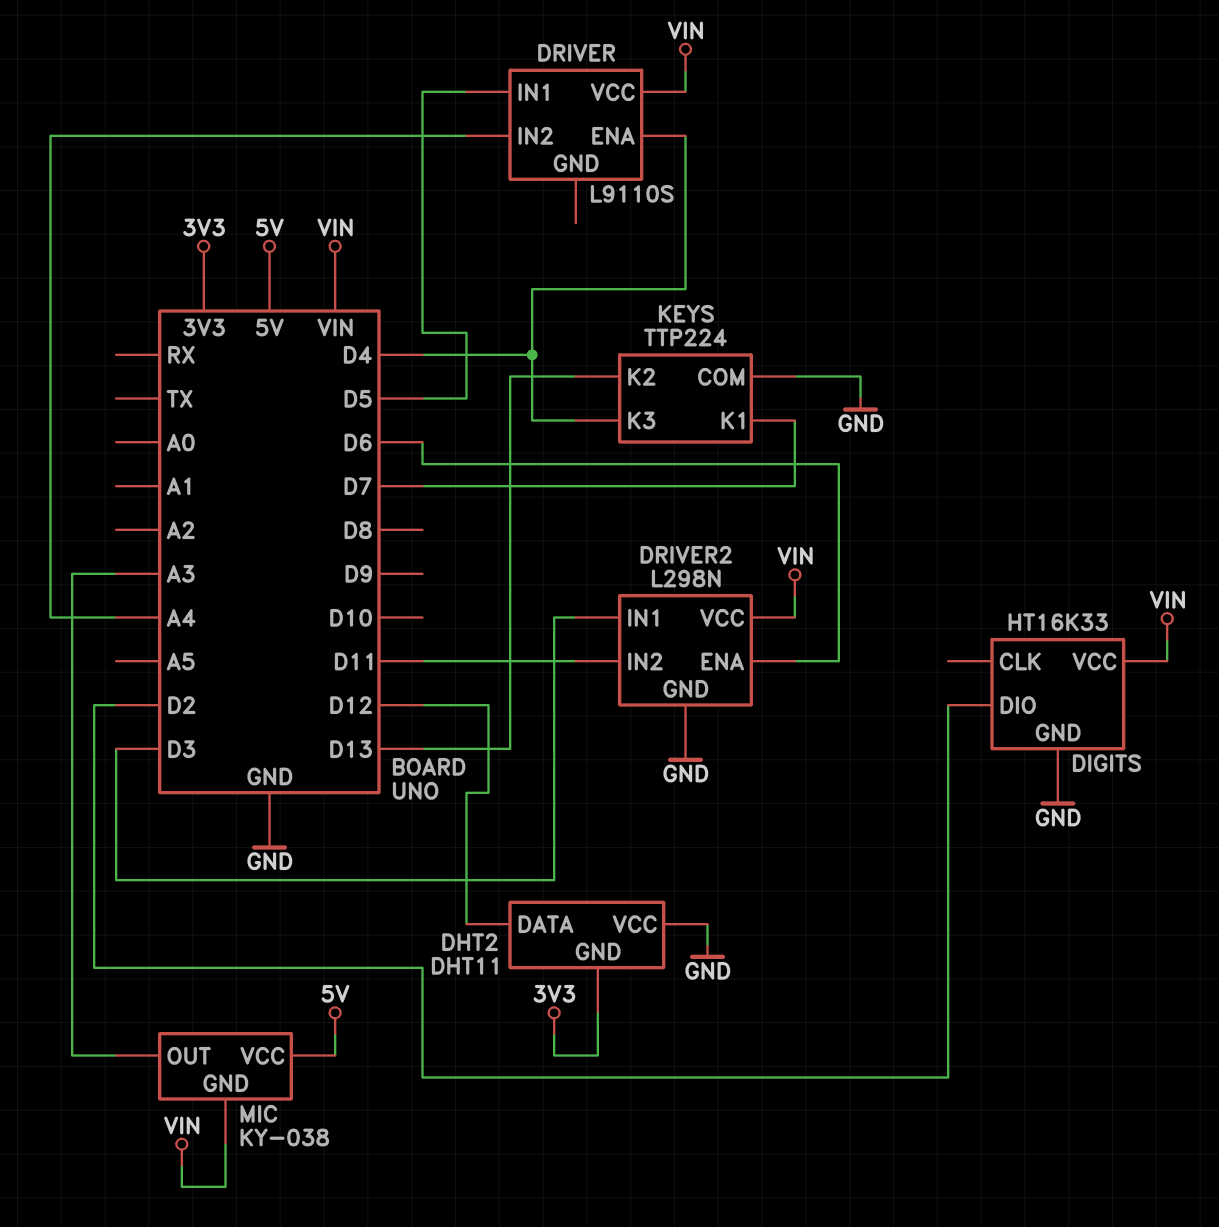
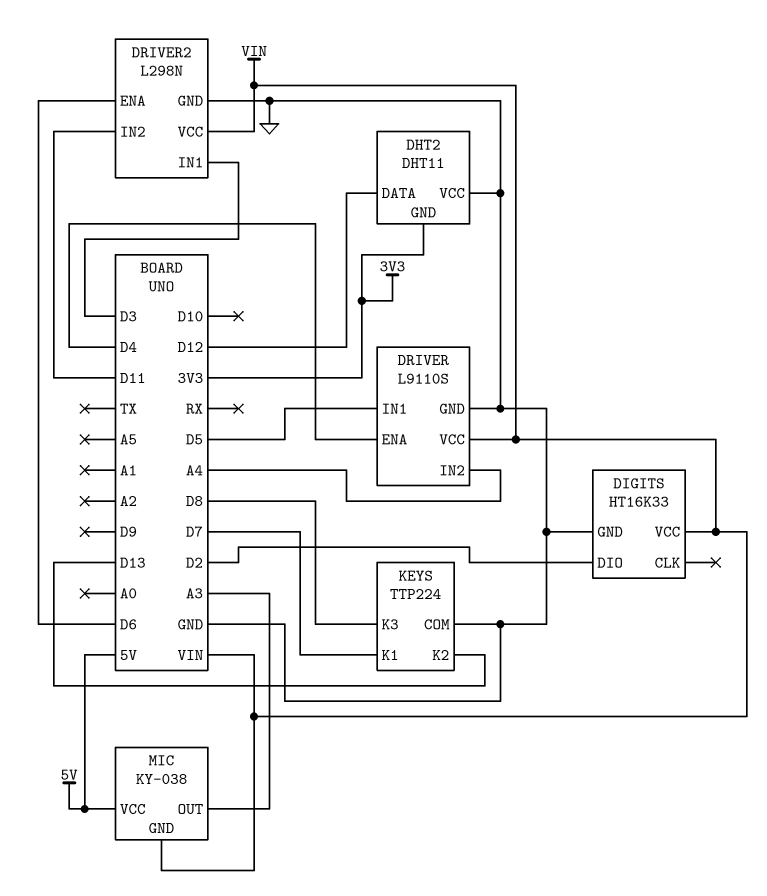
DRIVER pin GND: none -> GND
KEYS pin K3: D4 -> D8

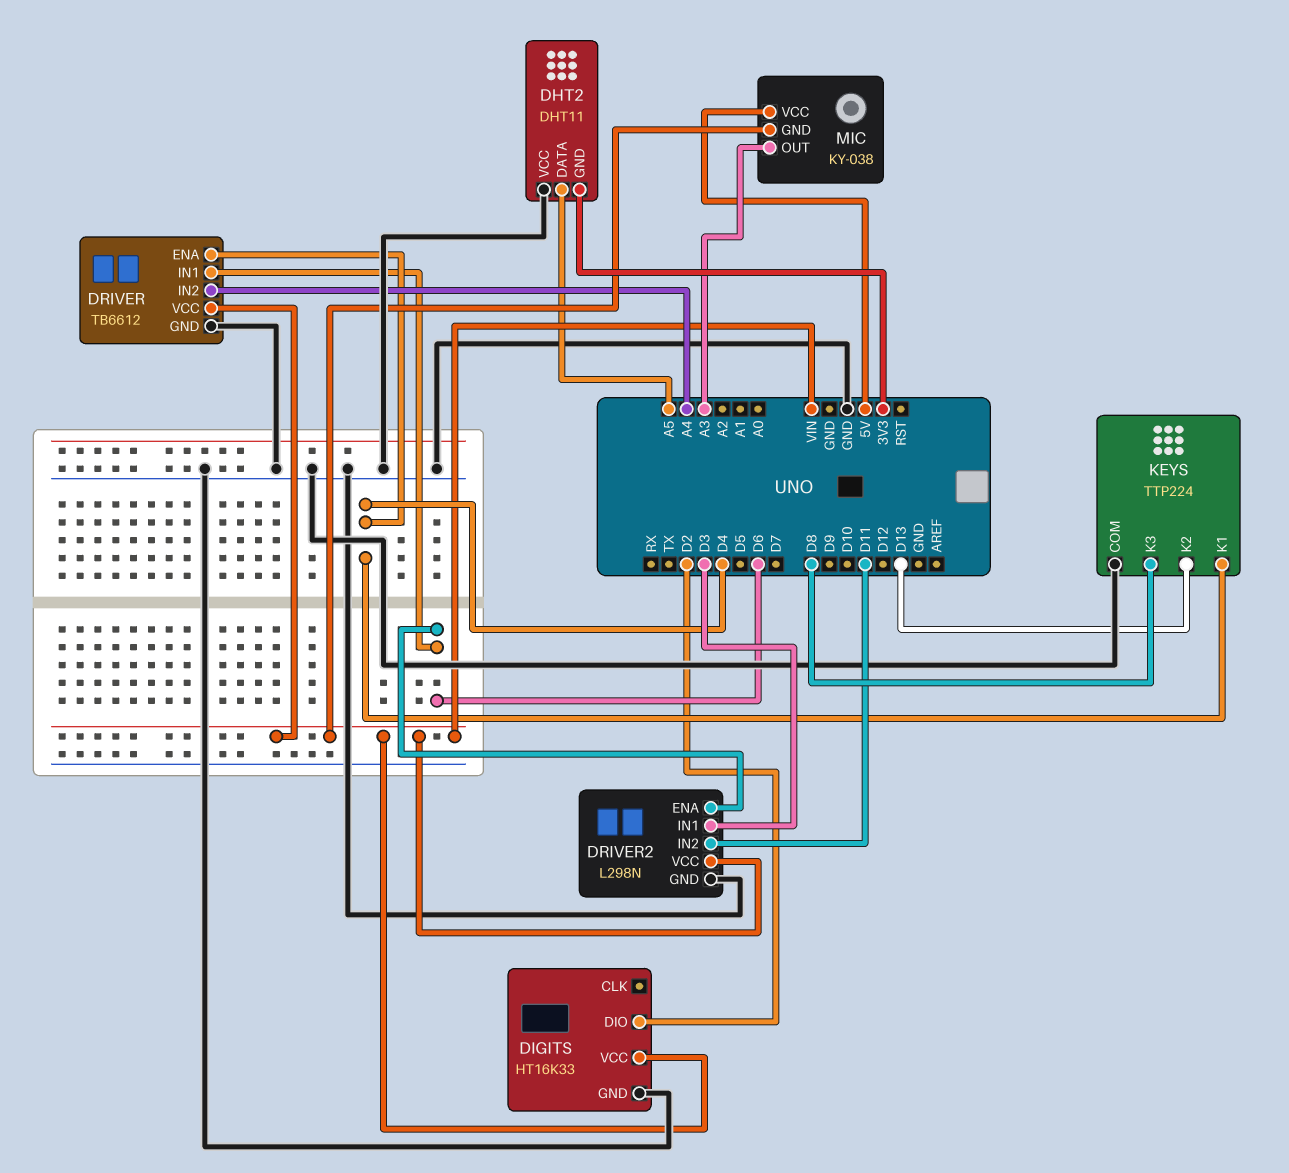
DHT2 pin DATA: D12 -> A5
DRIVER: L9110S -> TB6612
DRIVER pin IN1: D5 -> D6
KEYS pin K1: D7 -> D4

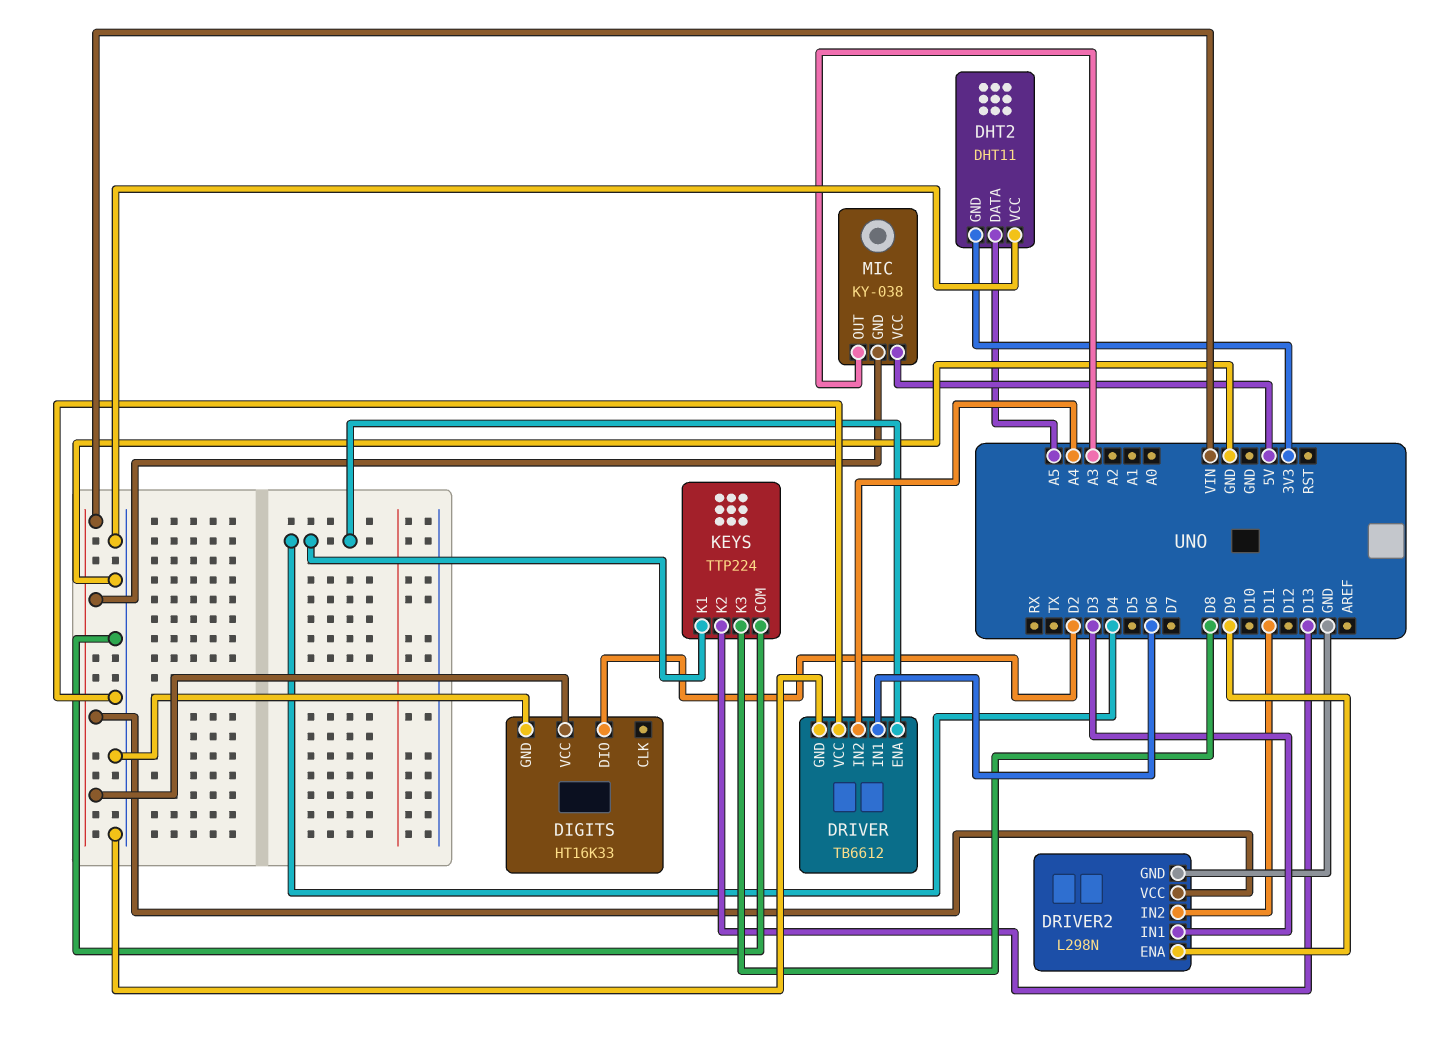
DRIVER pin VCC: VIN -> GND
DRIVER2 pin ENA: D6 -> D9

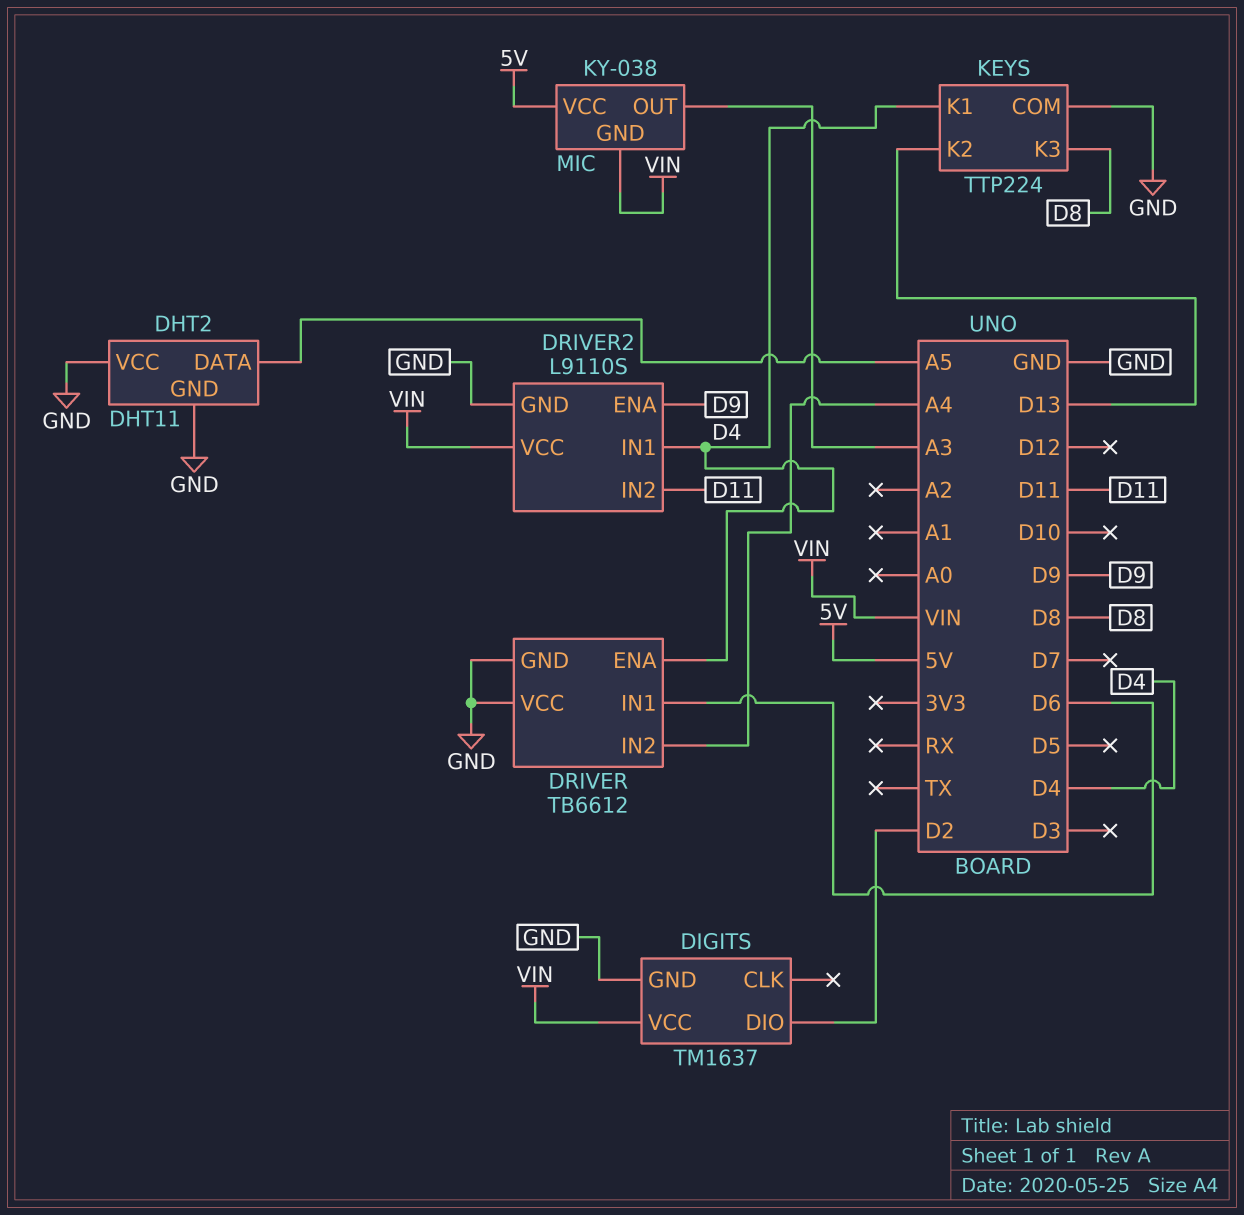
DHT2 pin GND: 3V3 -> GND
DIGITS: HT16K33 -> TM1637
DRIVER2: L298N -> L9110S
DRIVER2 pin IN1: D3 -> D4

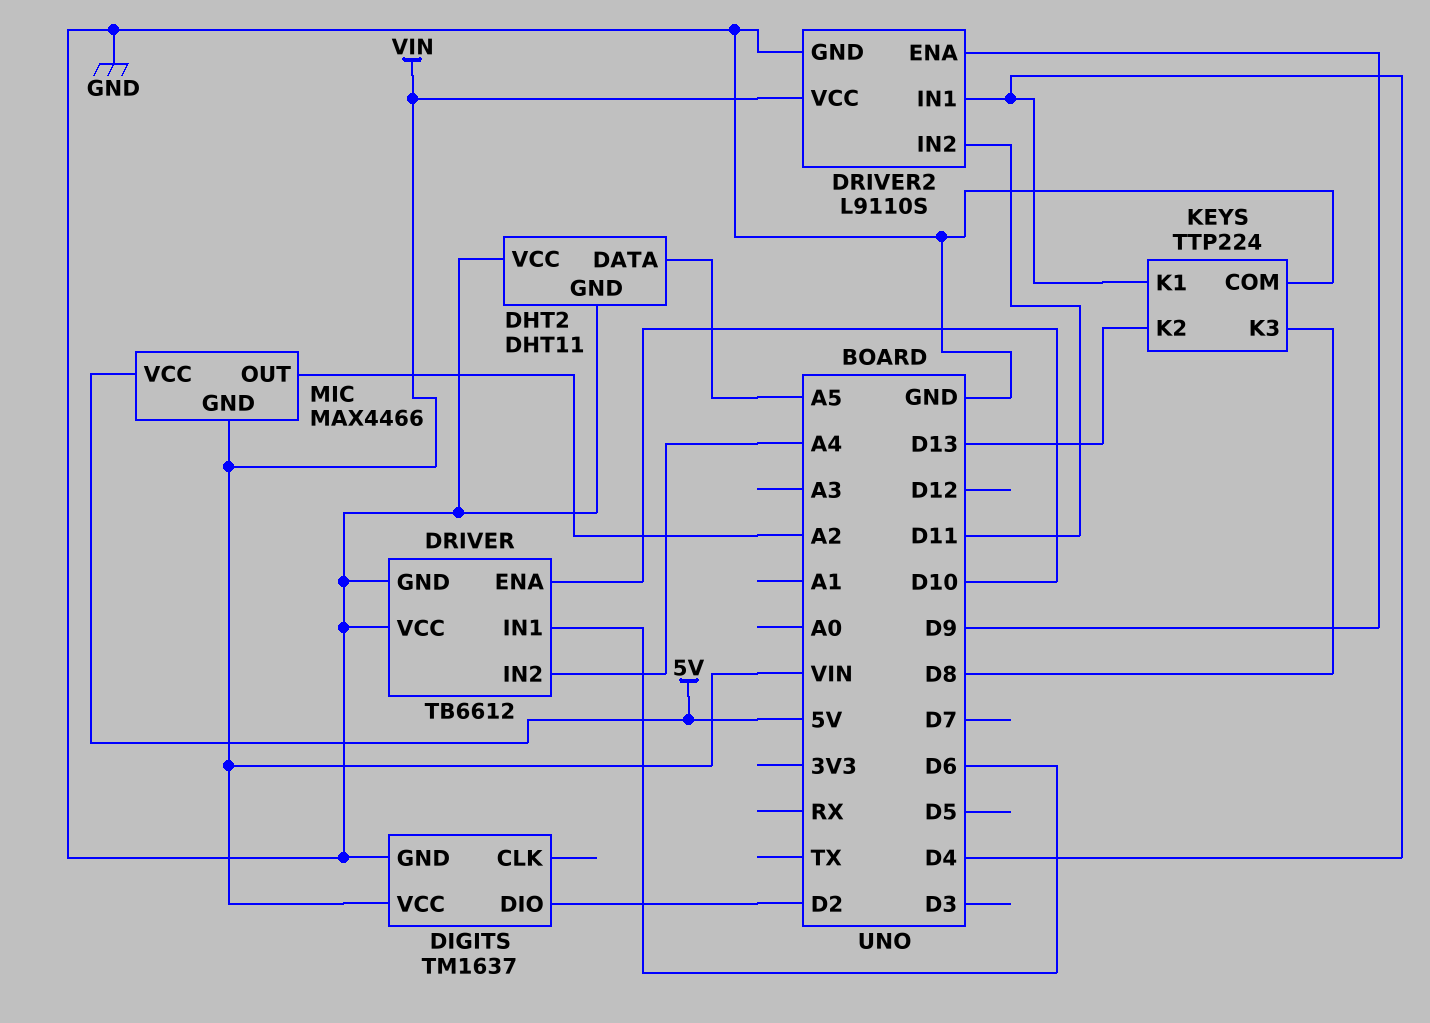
DRIVER pin ENA: D4 -> D10
MIC: KY-038 -> MAX4466
MIC pin OUT: A3 -> A2

